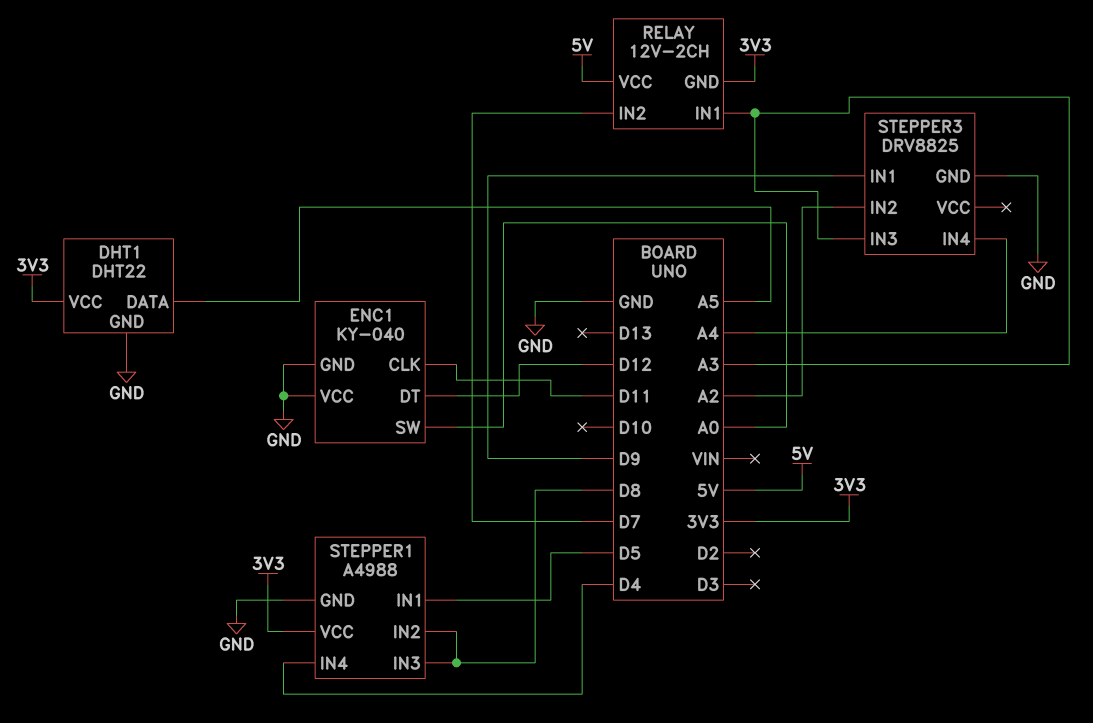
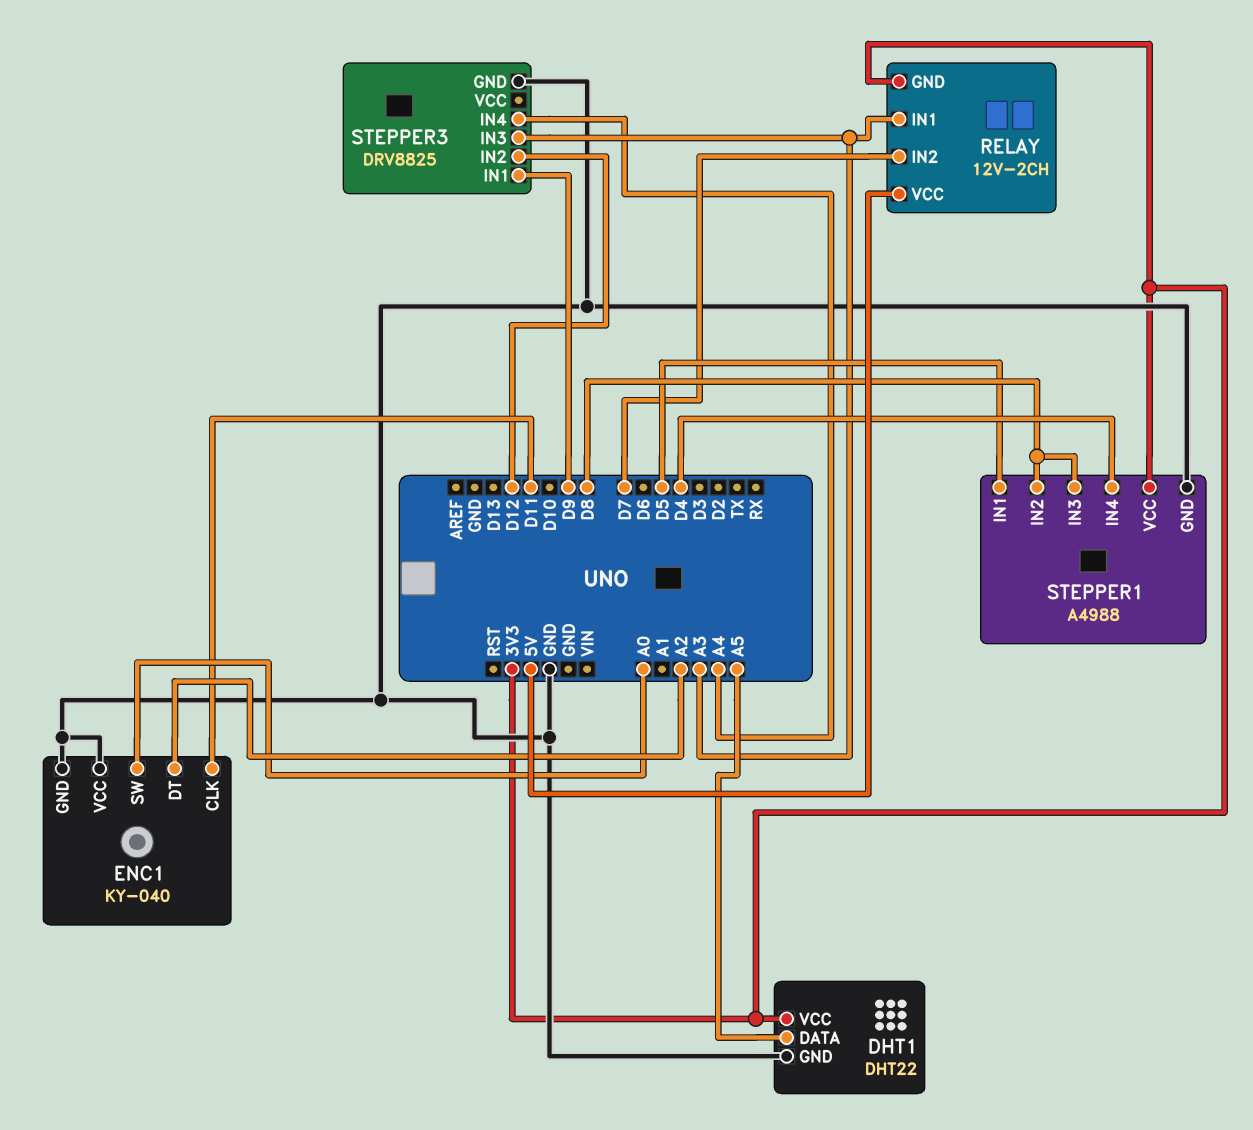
ENC1 pin DT: D12 -> A2
STEPPER3 pin IN2: A2 -> D12

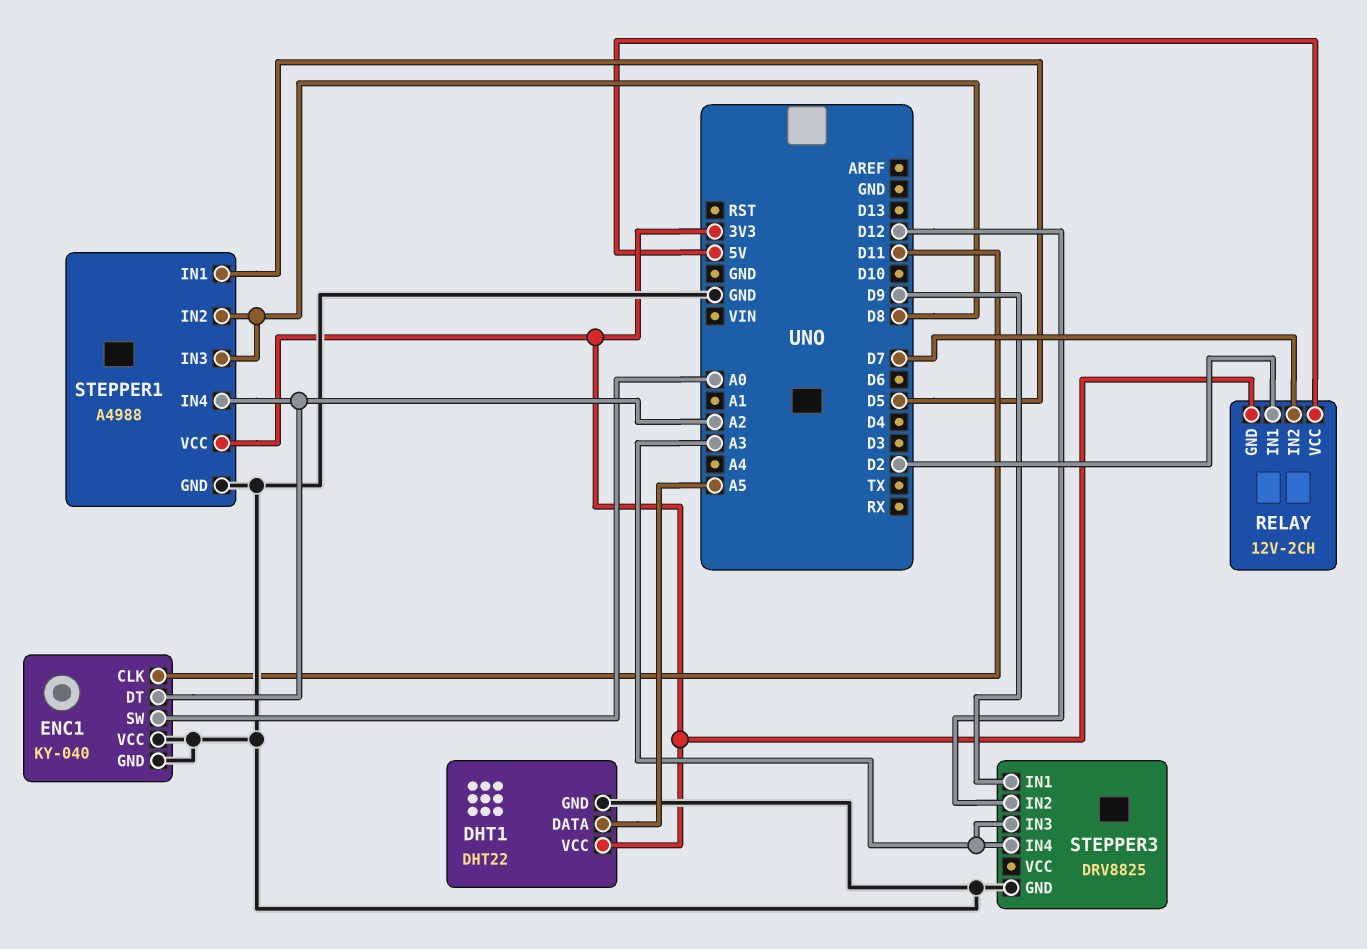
RELAY pin IN1: A3 -> D2
STEPPER1 pin IN4: D4 -> A2
STEPPER3 pin IN4: A4 -> A3

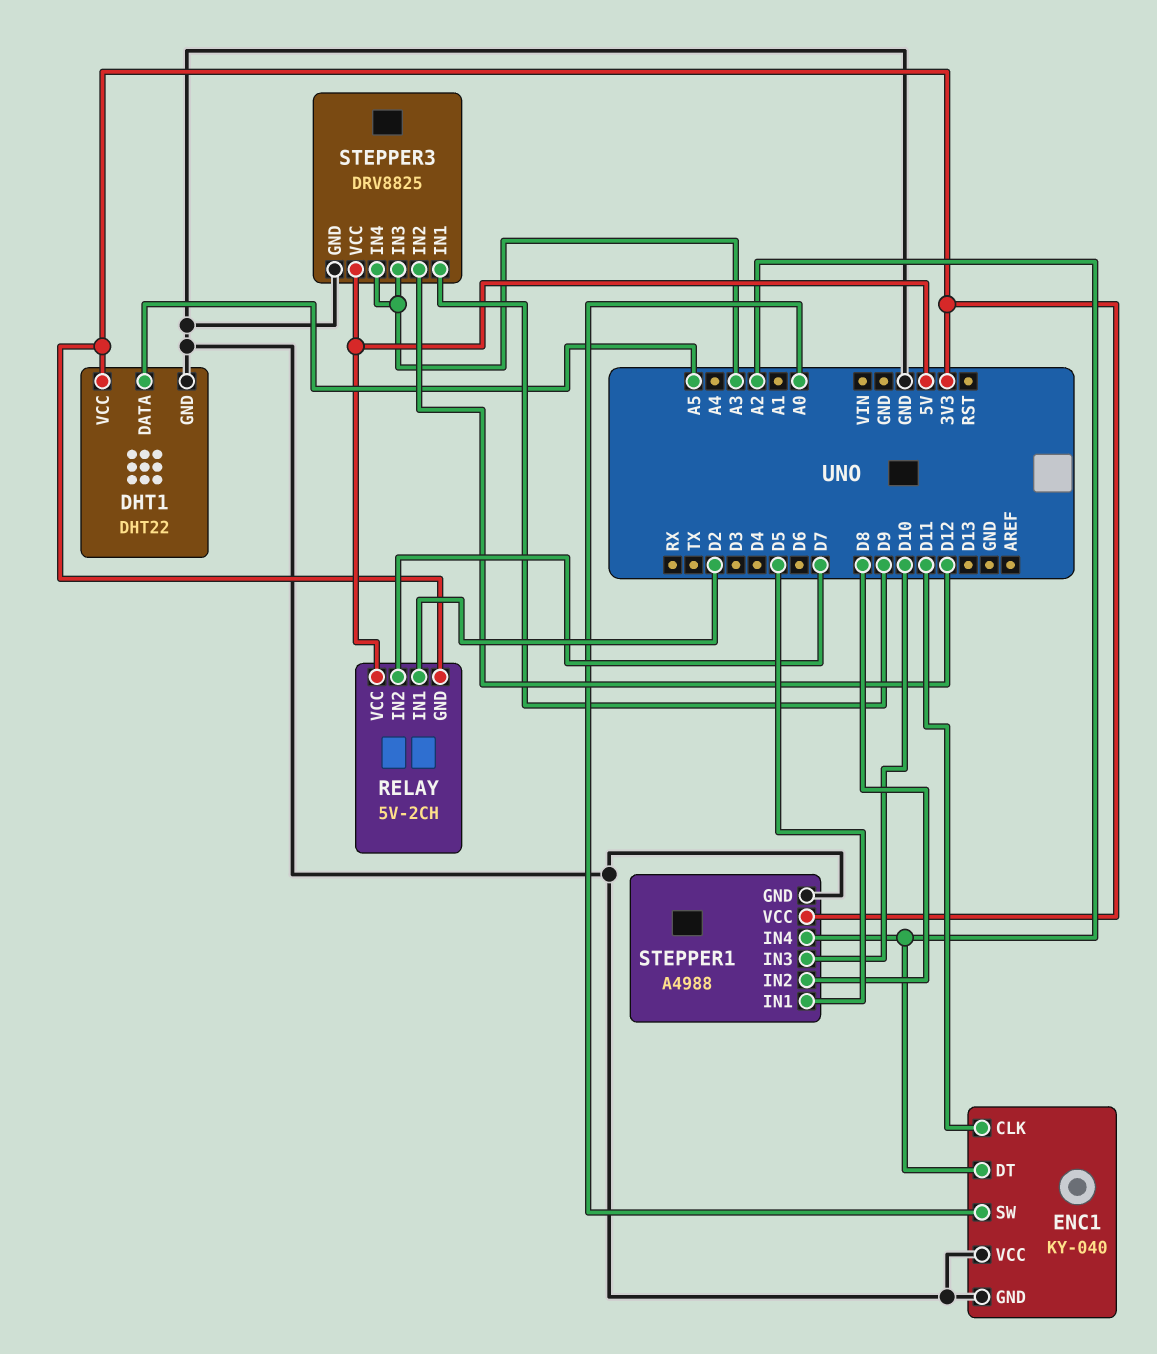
RELAY: 12V-2CH -> 5V-2CH
STEPPER1 pin IN3: D8 -> D10
STEPPER3 pin VCC: none -> 5V

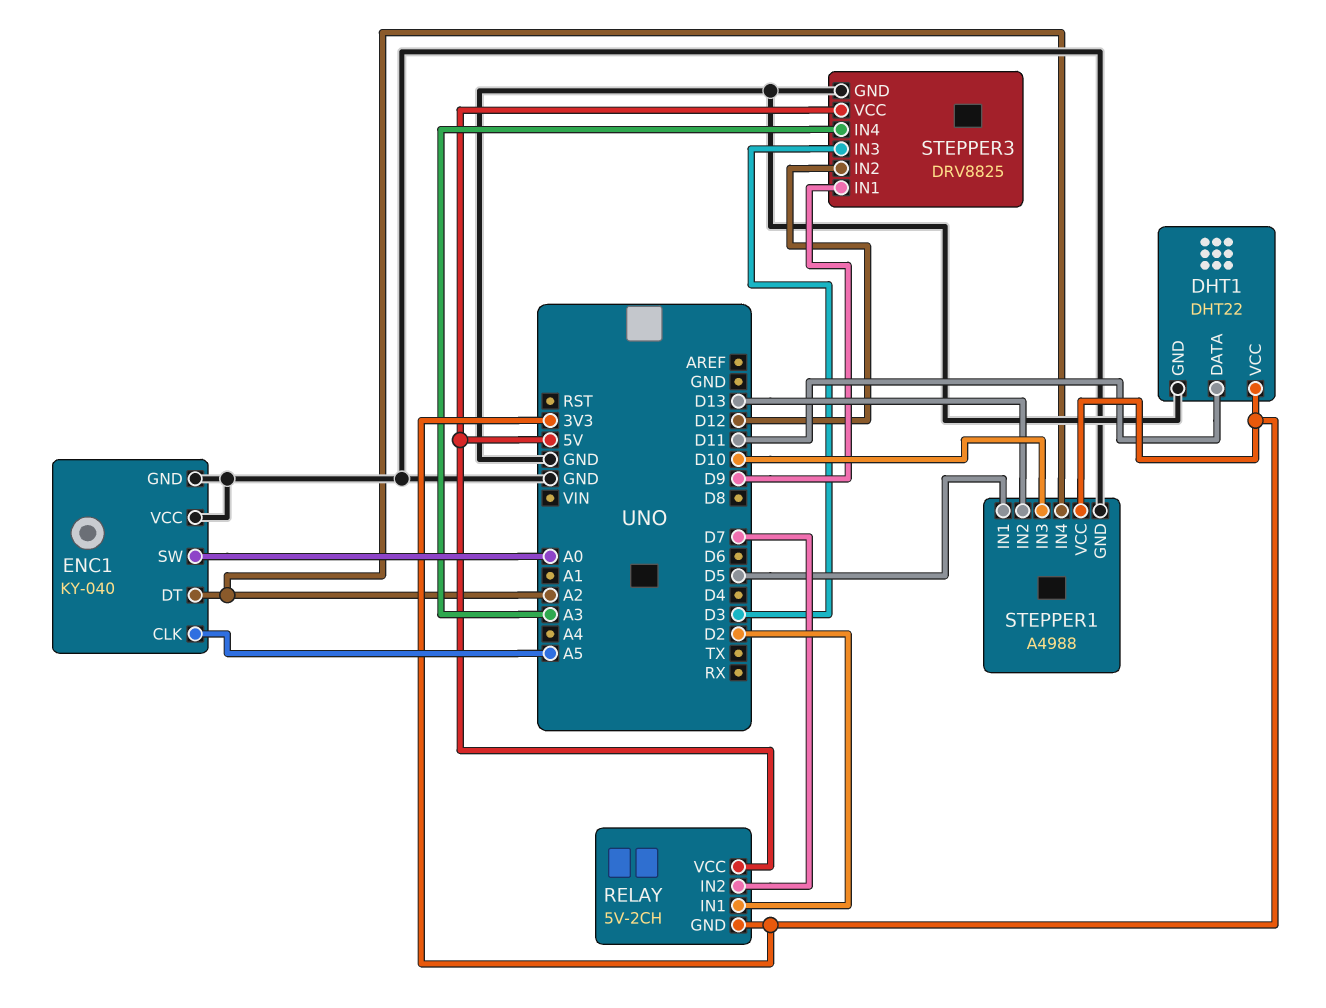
DHT1 pin DATA: A5 -> D11
ENC1 pin CLK: D11 -> A5
STEPPER1 pin IN2: D8 -> D13
STEPPER3 pin IN3: A3 -> D3

